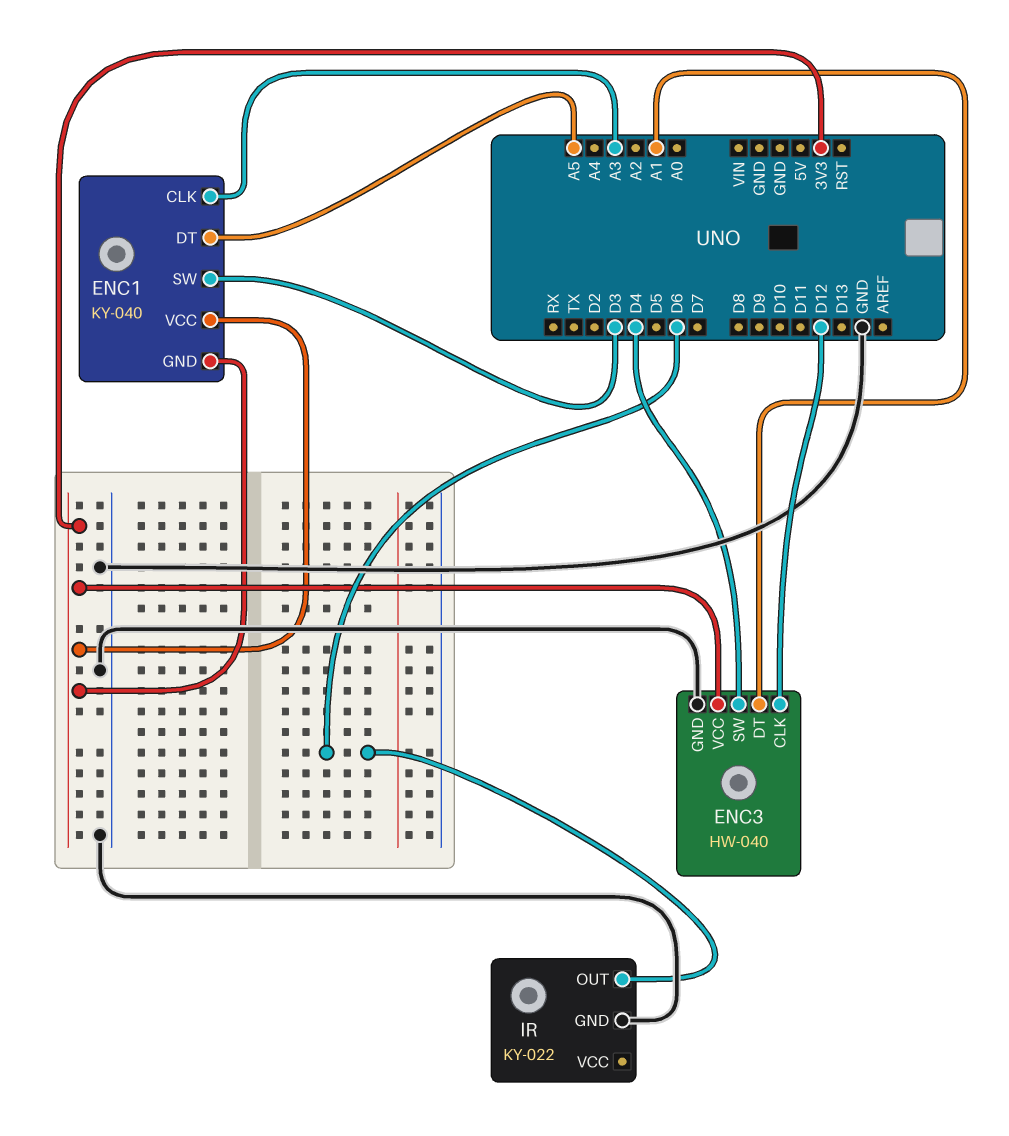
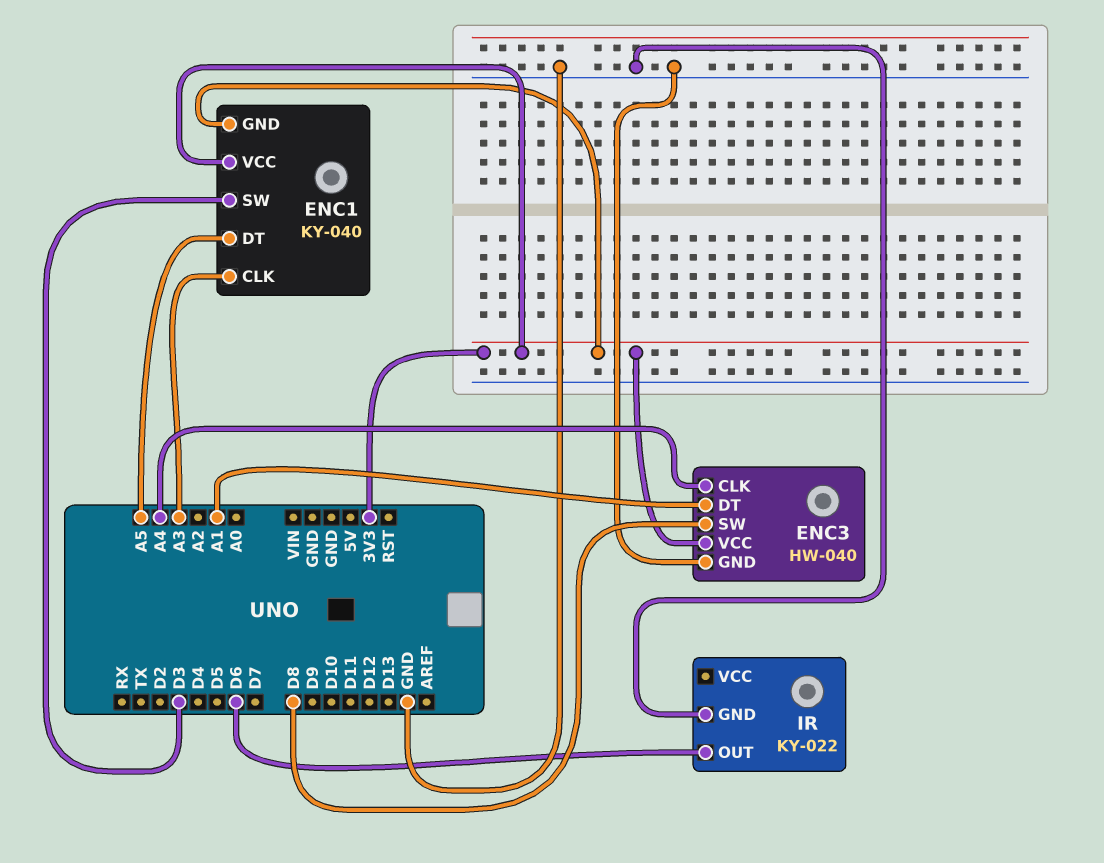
ENC3 pin CLK: D12 -> A4
ENC3 pin SW: D4 -> D8

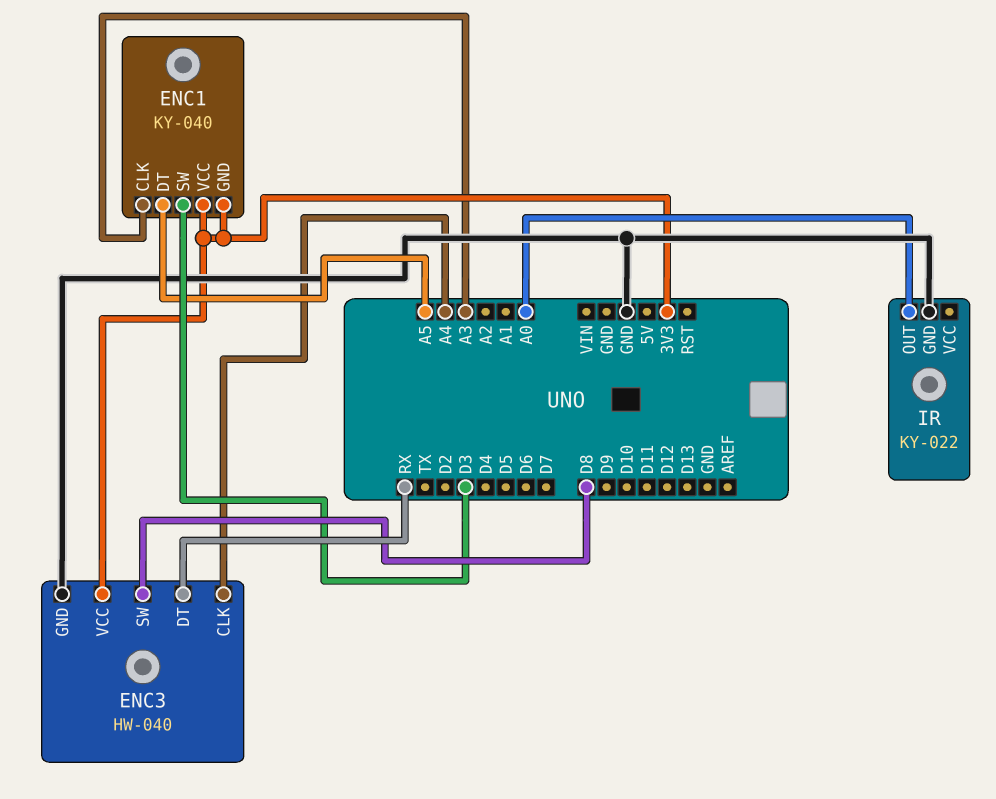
ENC3 pin DT: A1 -> RX
IR pin OUT: D6 -> A0

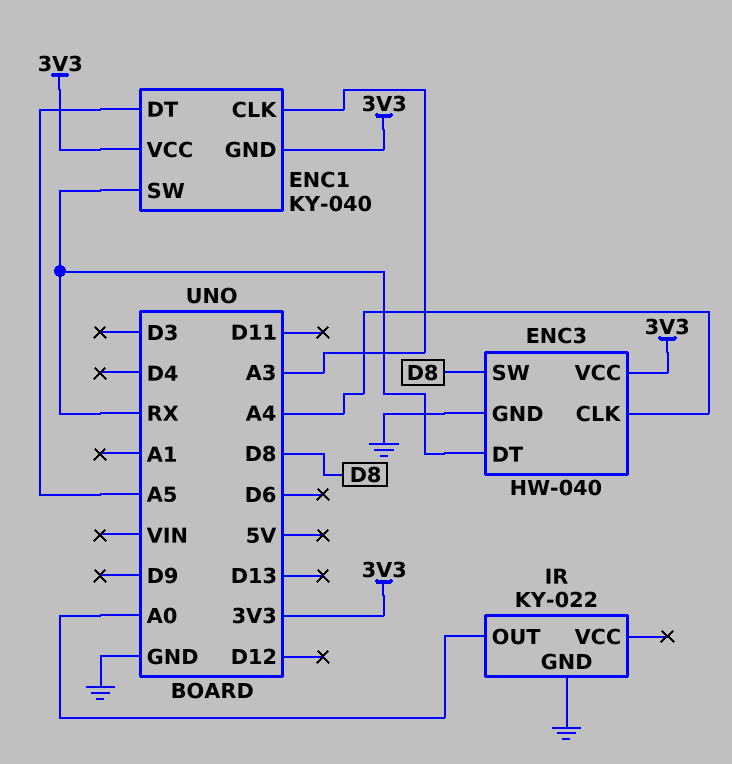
ENC1 pin SW: D3 -> RX

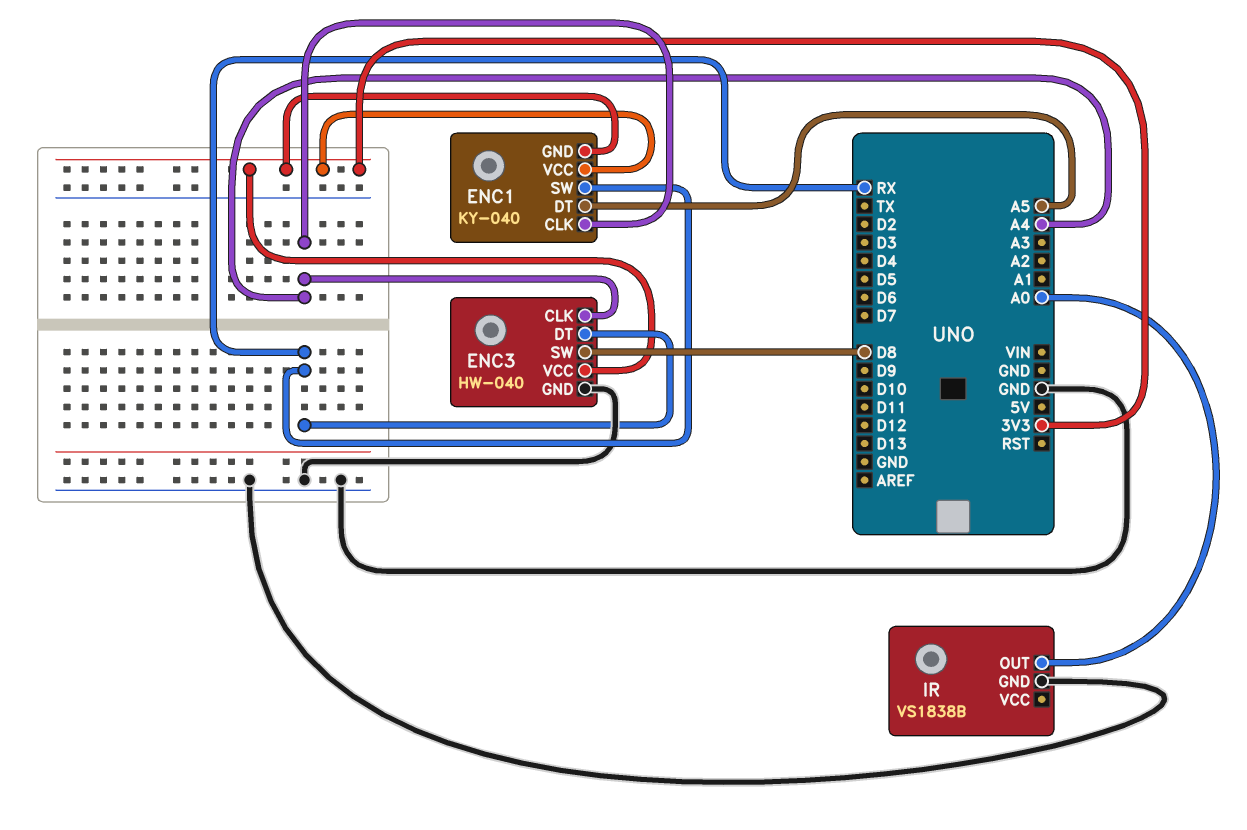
ENC1 pin CLK: A3 -> A4
IR: KY-022 -> VS1838B

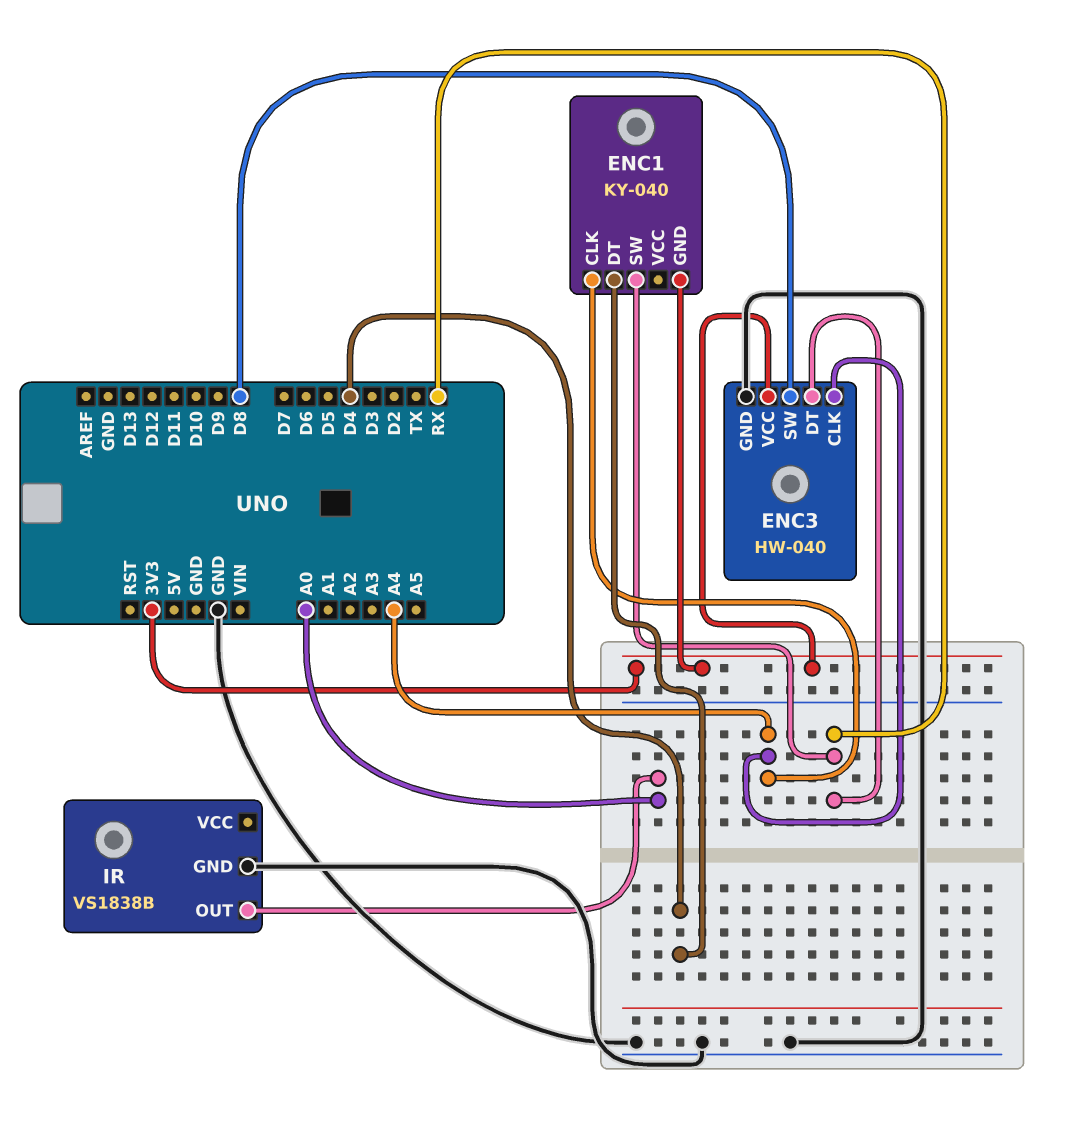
ENC1 pin DT: A5 -> D4
ENC1 pin VCC: 3V3 -> none

